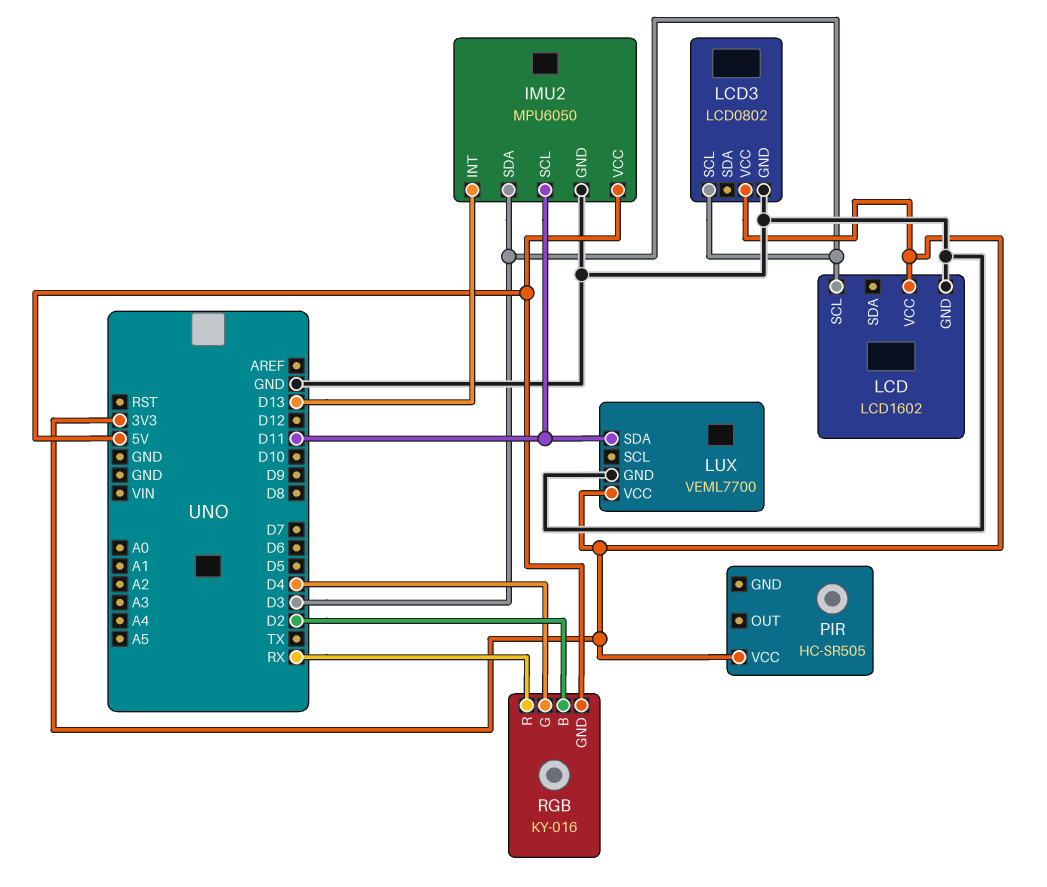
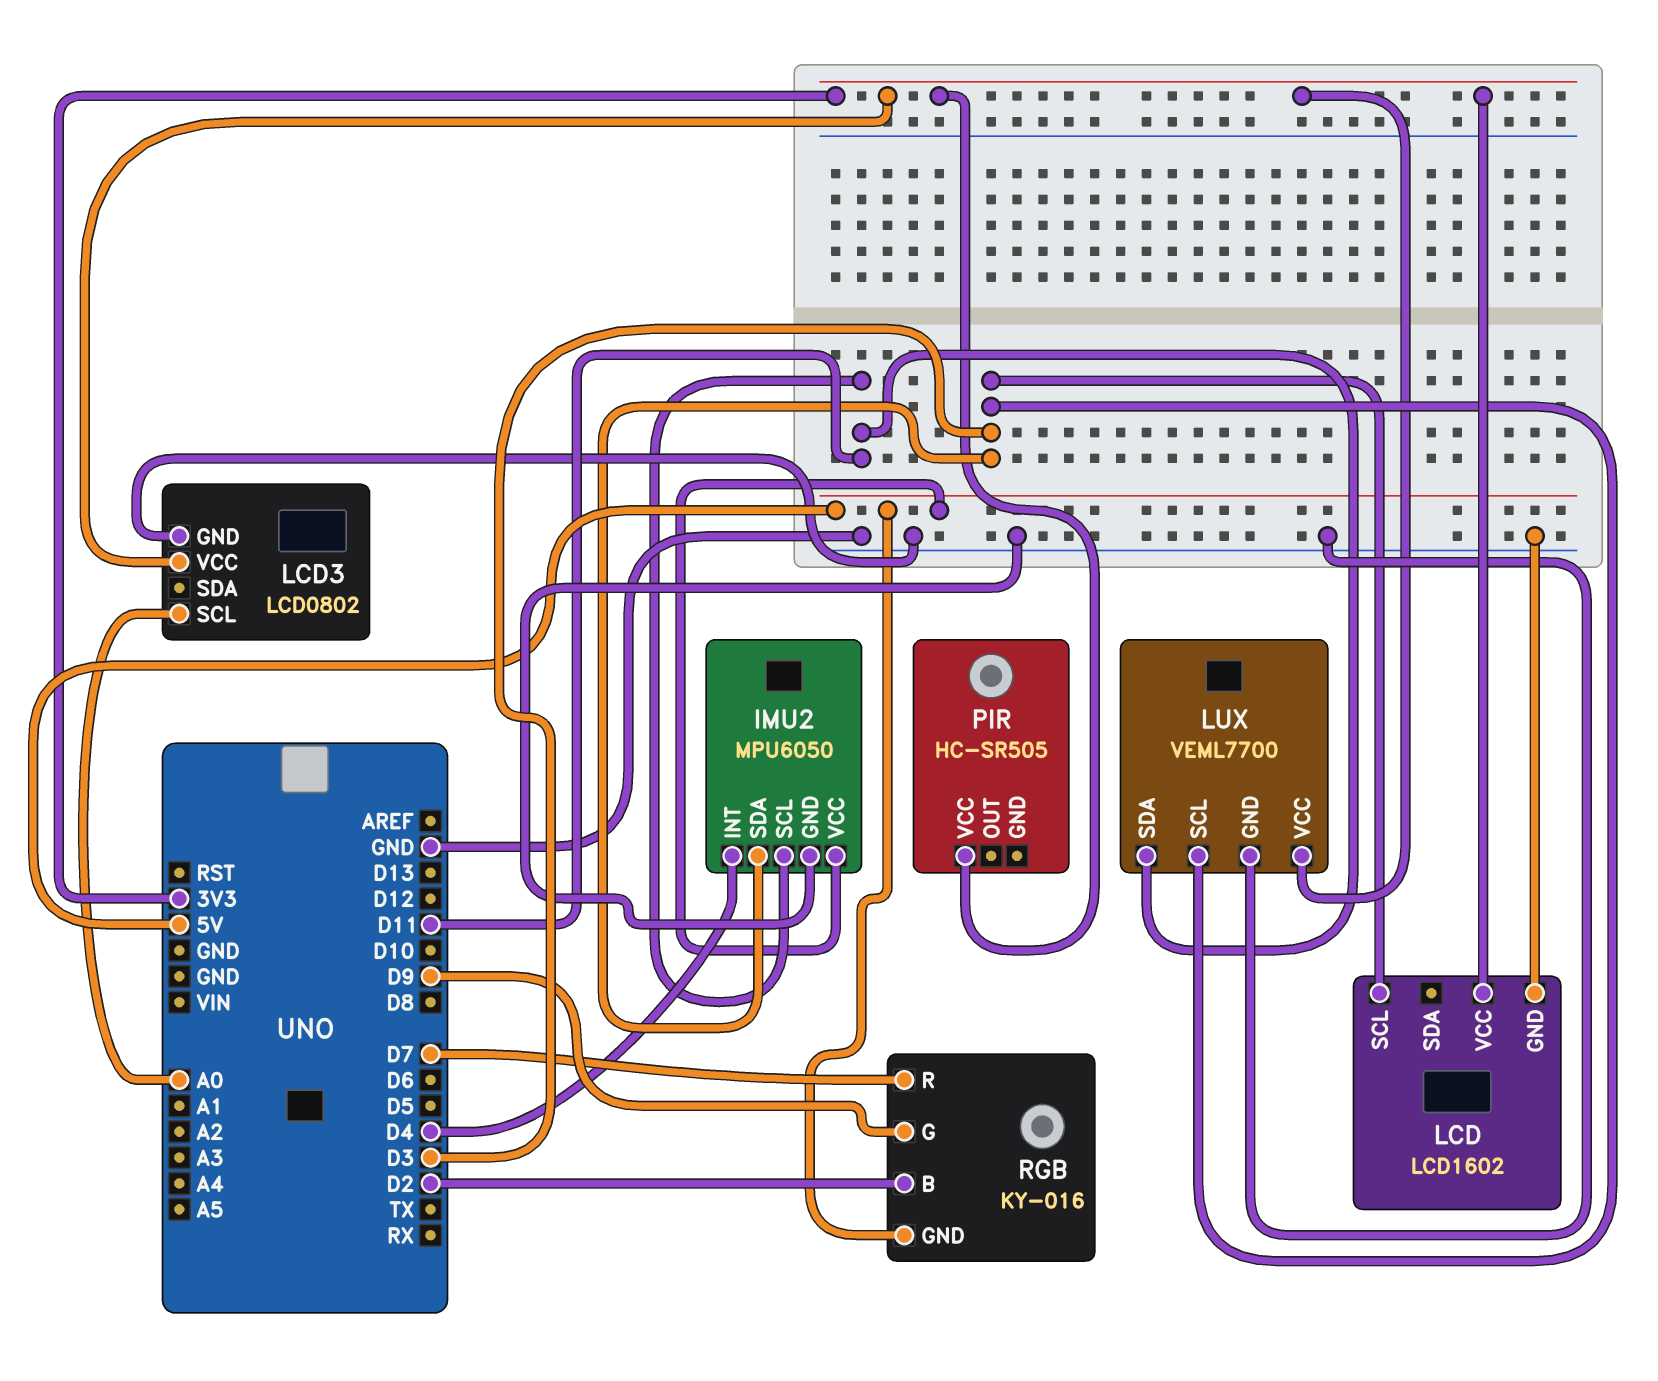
IMU2 pin INT: D13 -> D4
LCD3 pin SCL: D3 -> A0
LUX pin SCL: none -> D3
RGB pin G: D4 -> D9
RGB pin R: RX -> D7

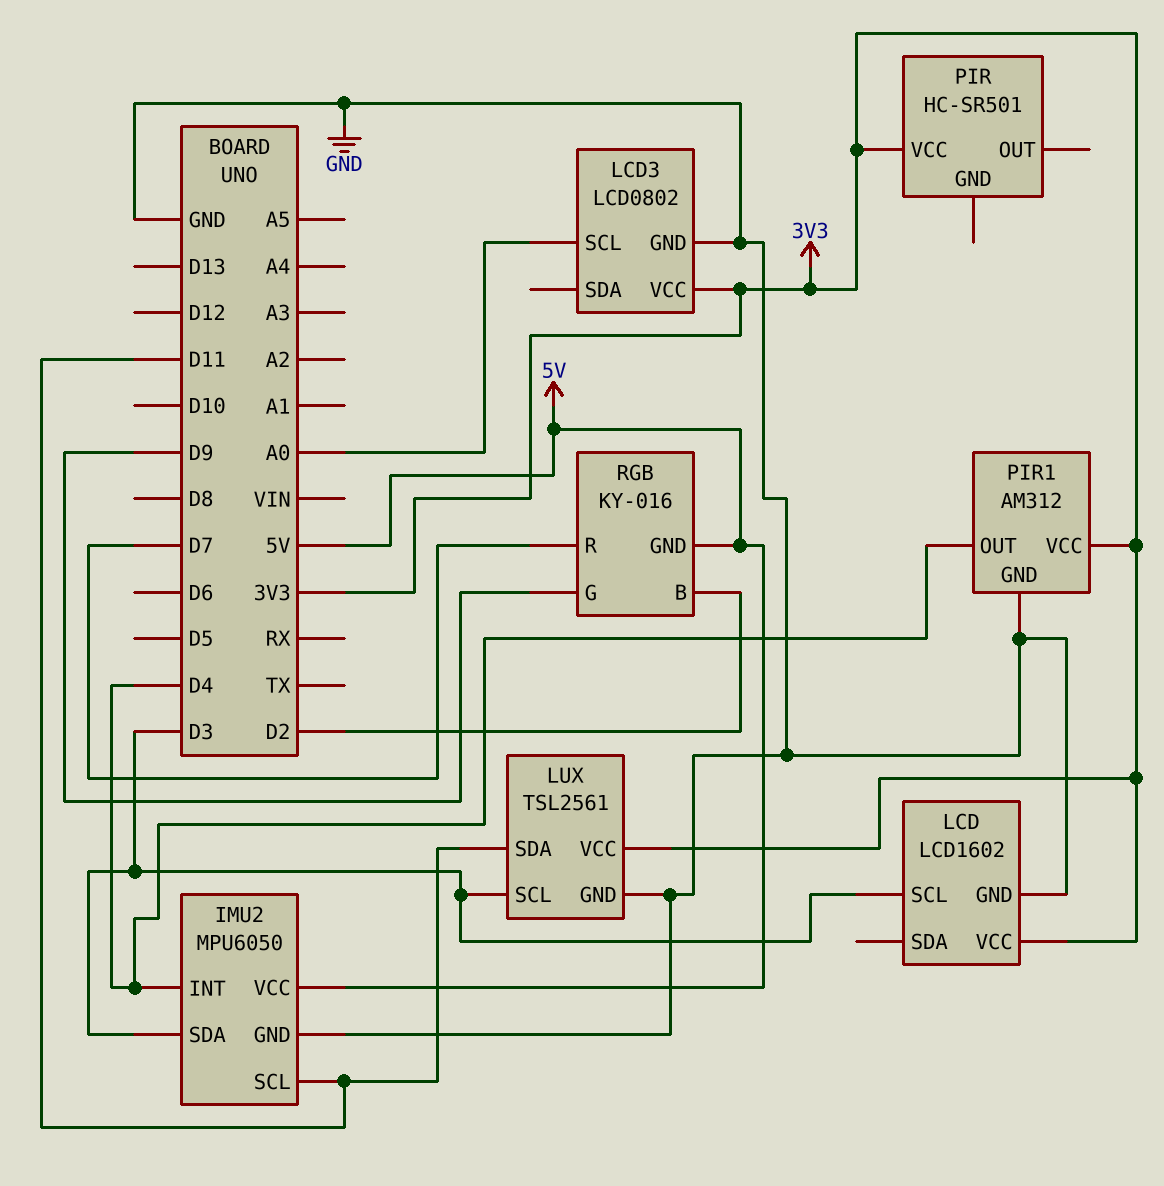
LUX: VEML7700 -> TSL2561
PIR: HC-SR505 -> HC-SR501
PIR1: none -> AM312
PIR1 pin GND: none -> GND
PIR1 pin OUT: none -> D4
PIR1 pin VCC: none -> 3V3

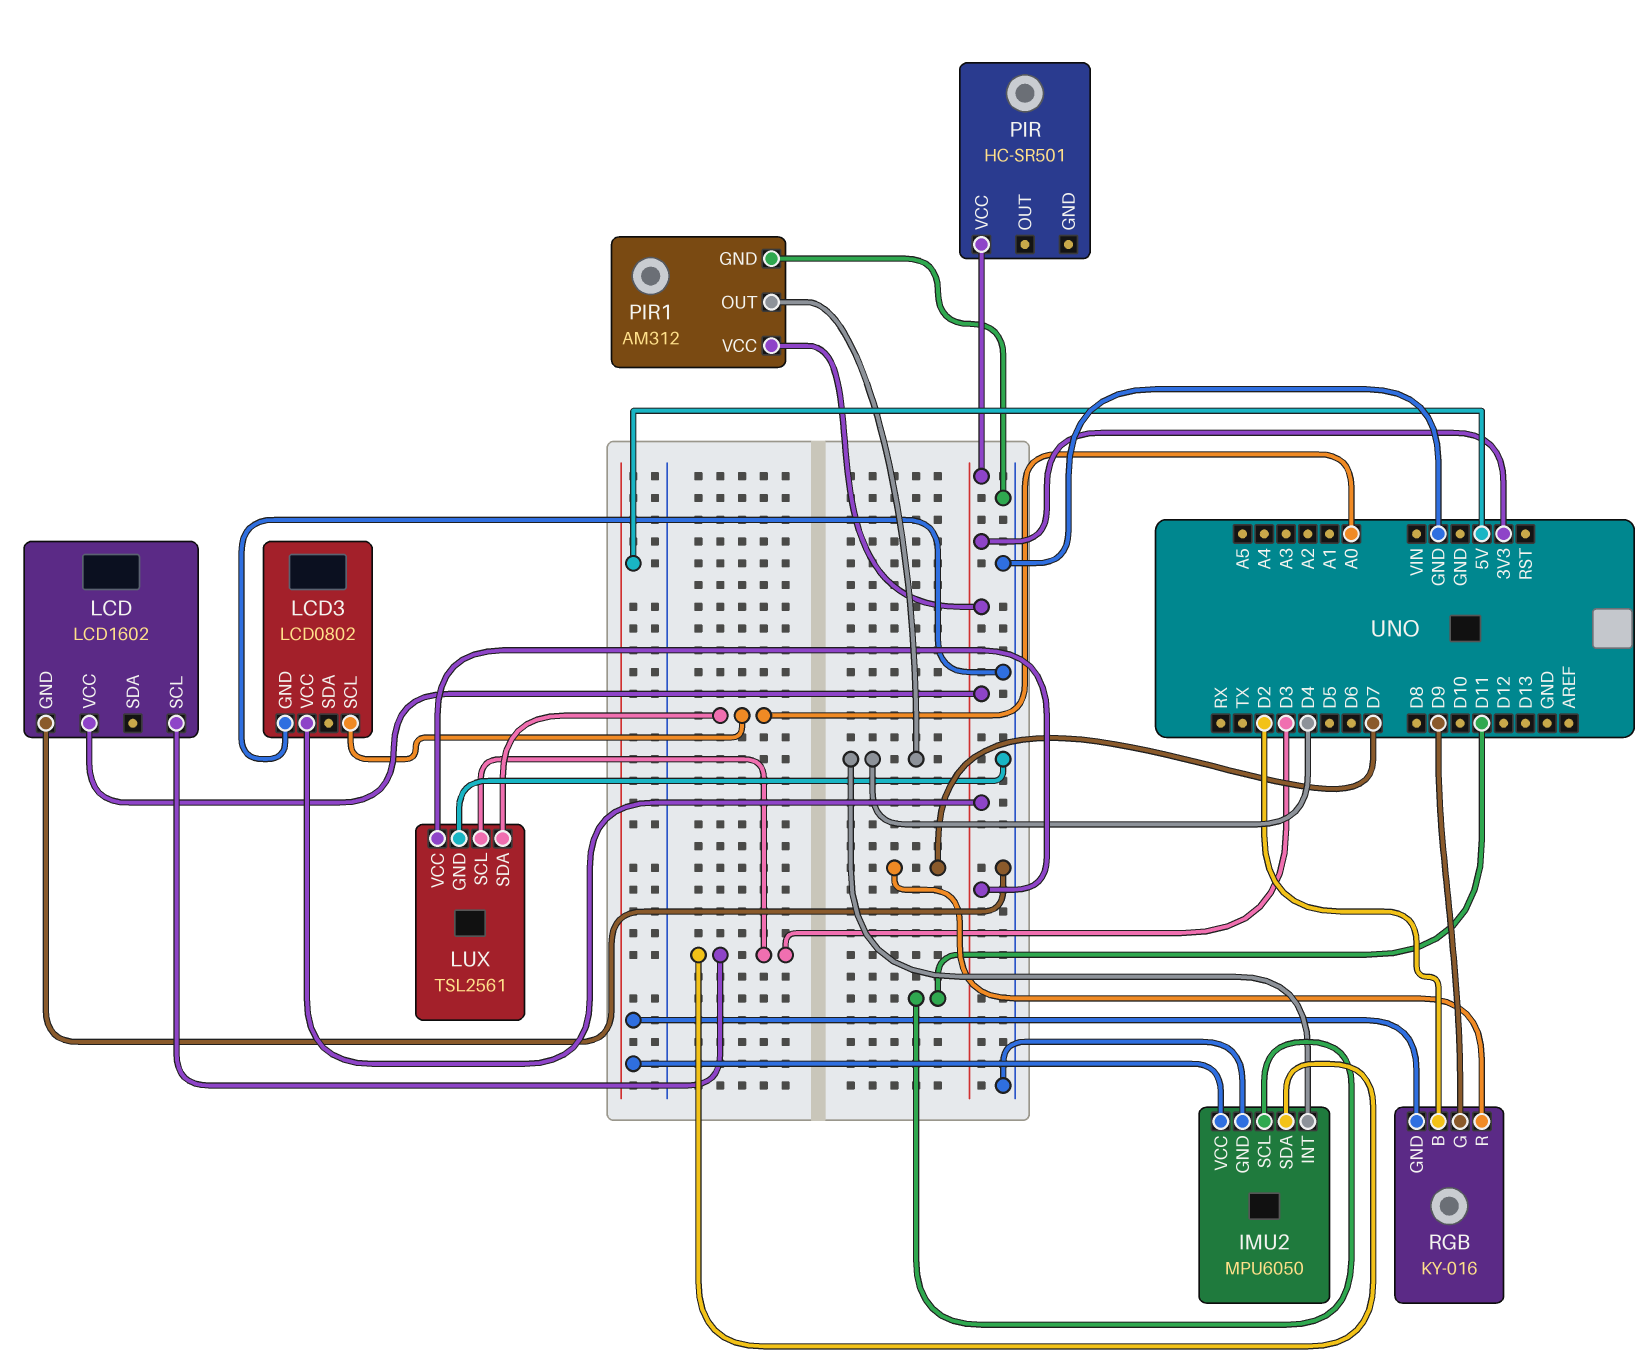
LUX pin SDA: D11 -> A0

